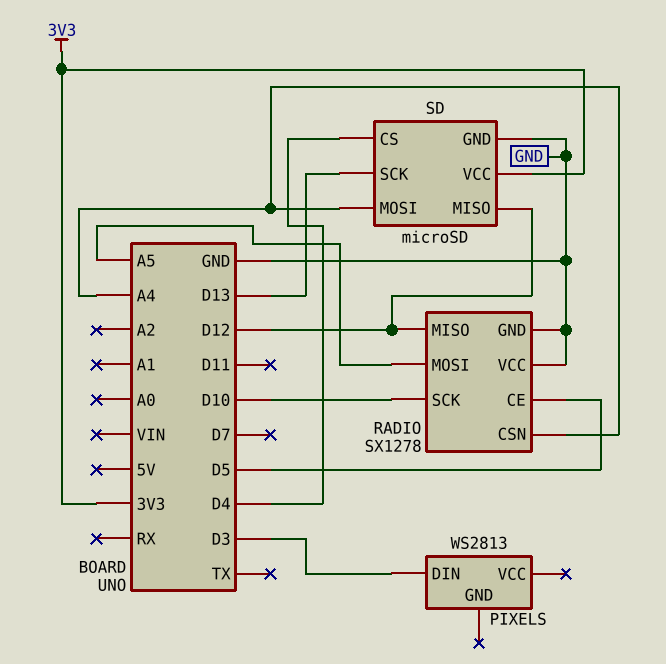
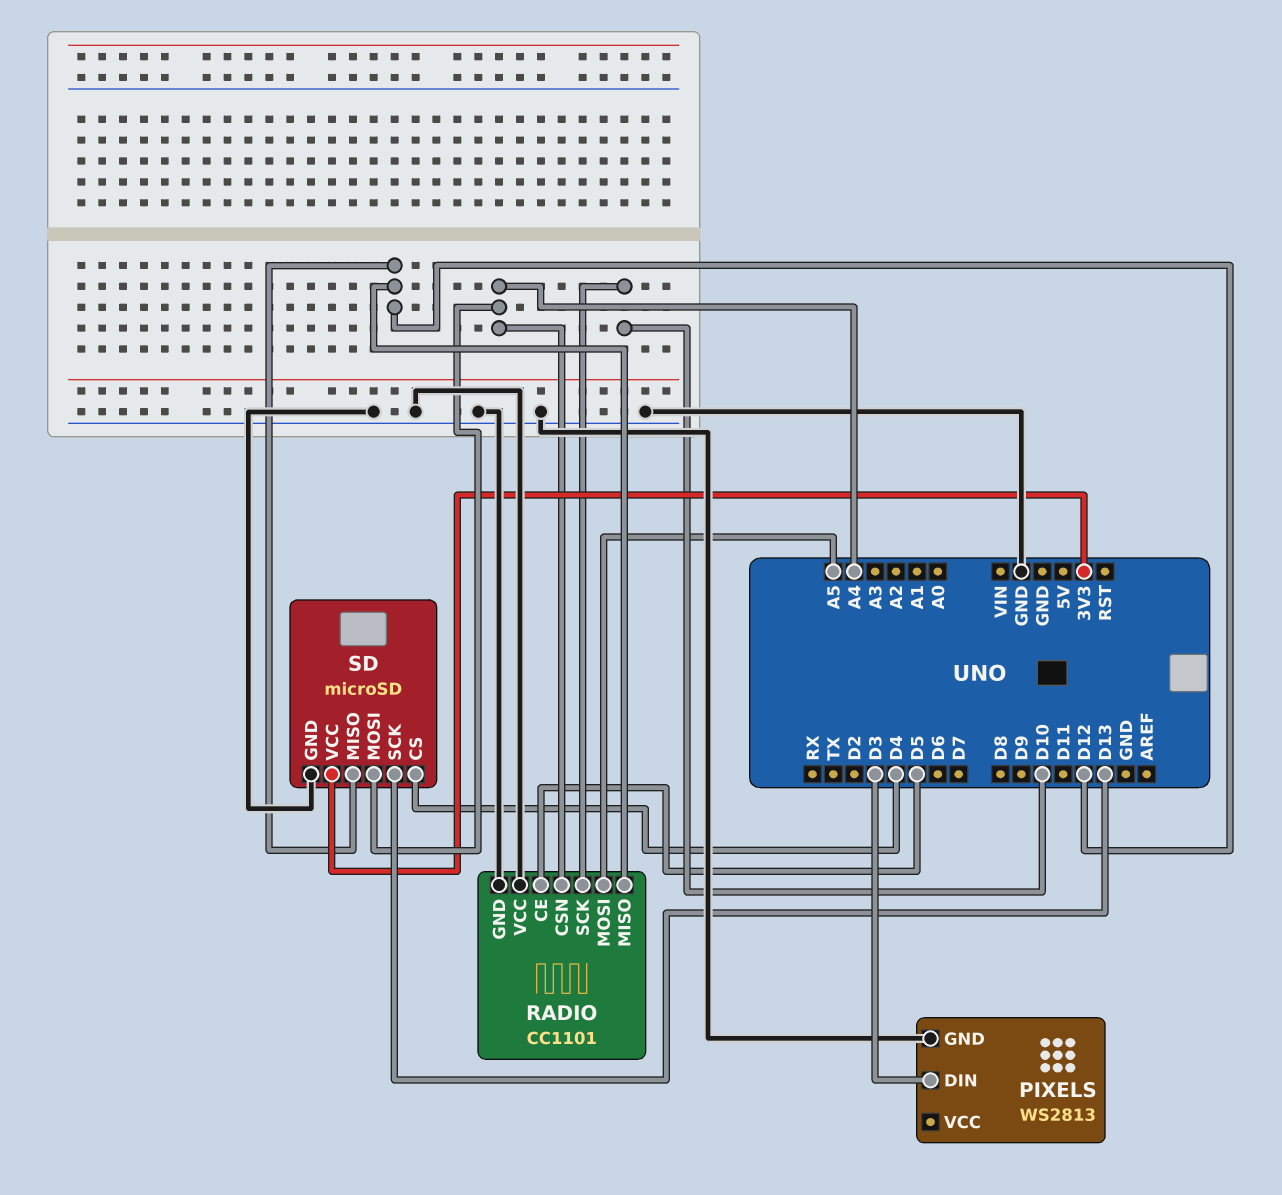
PIXELS pin GND: none -> GND
RADIO: SX1278 -> CC1101

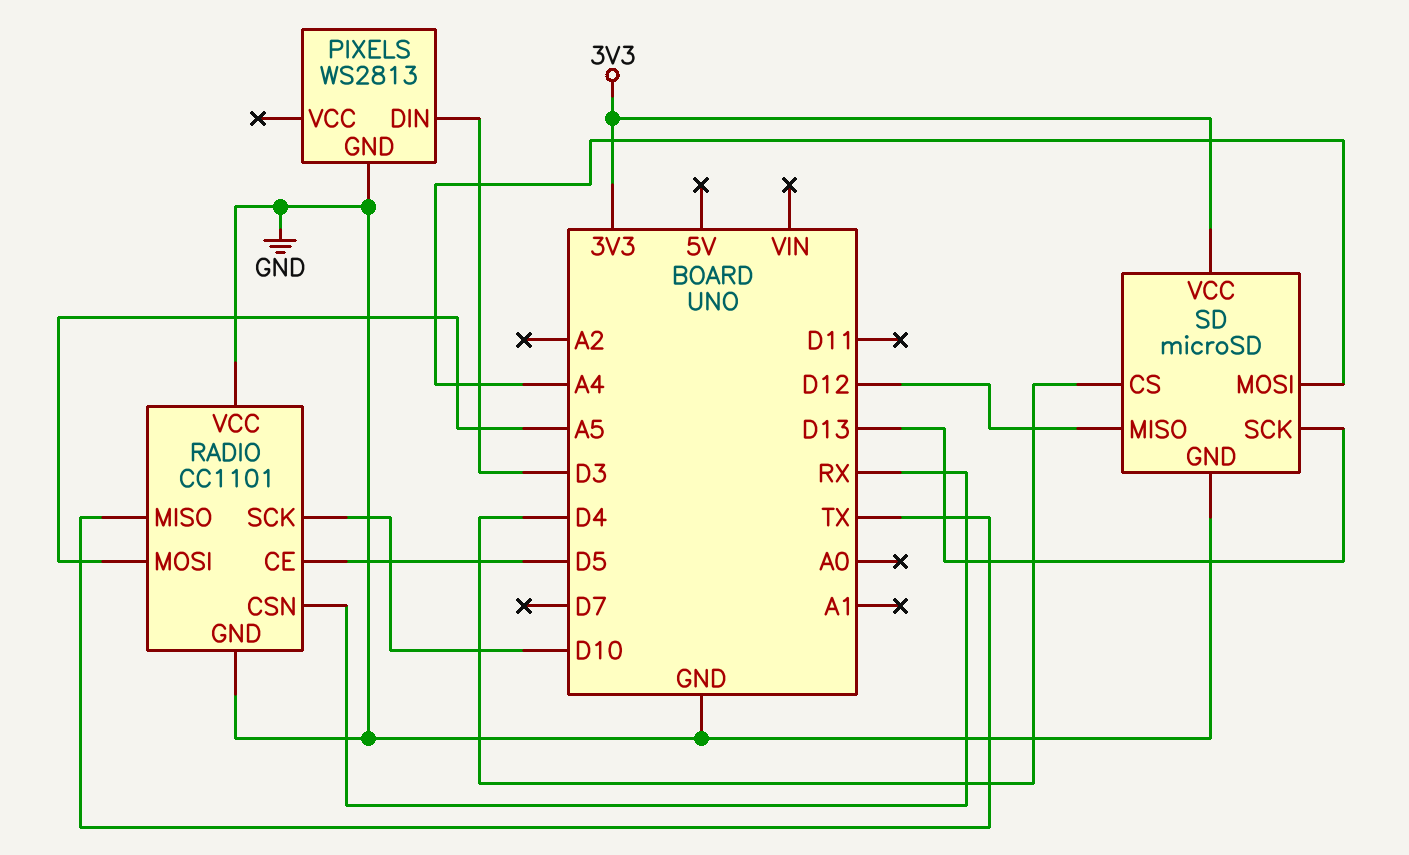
RADIO pin CSN: A4 -> RX
RADIO pin MISO: D12 -> TX

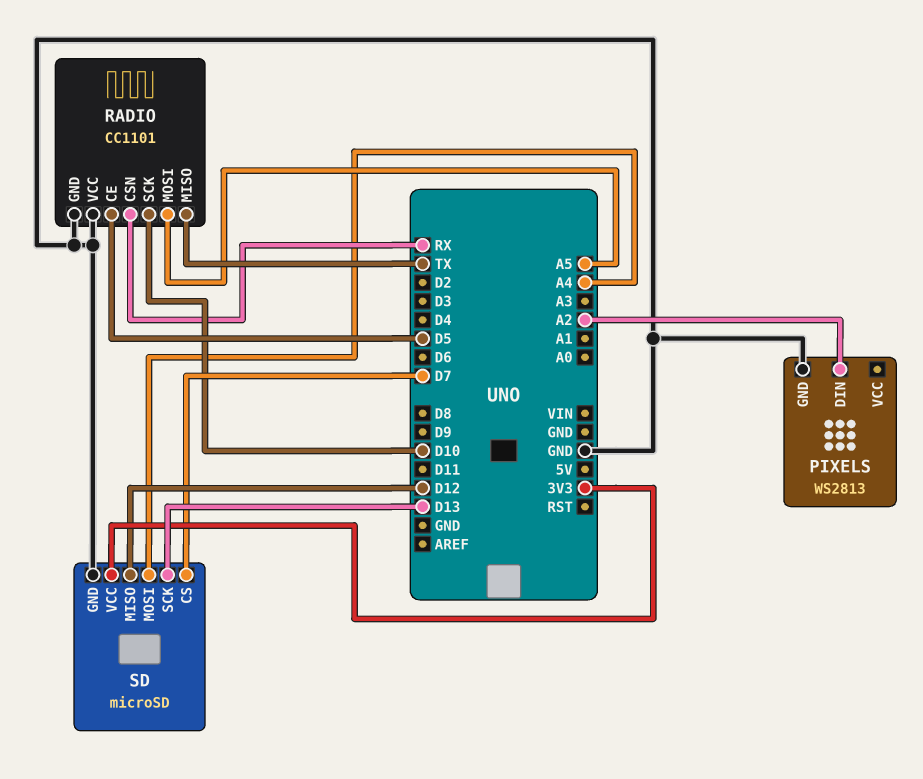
PIXELS pin DIN: D3 -> A2
SD pin CS: D4 -> D7

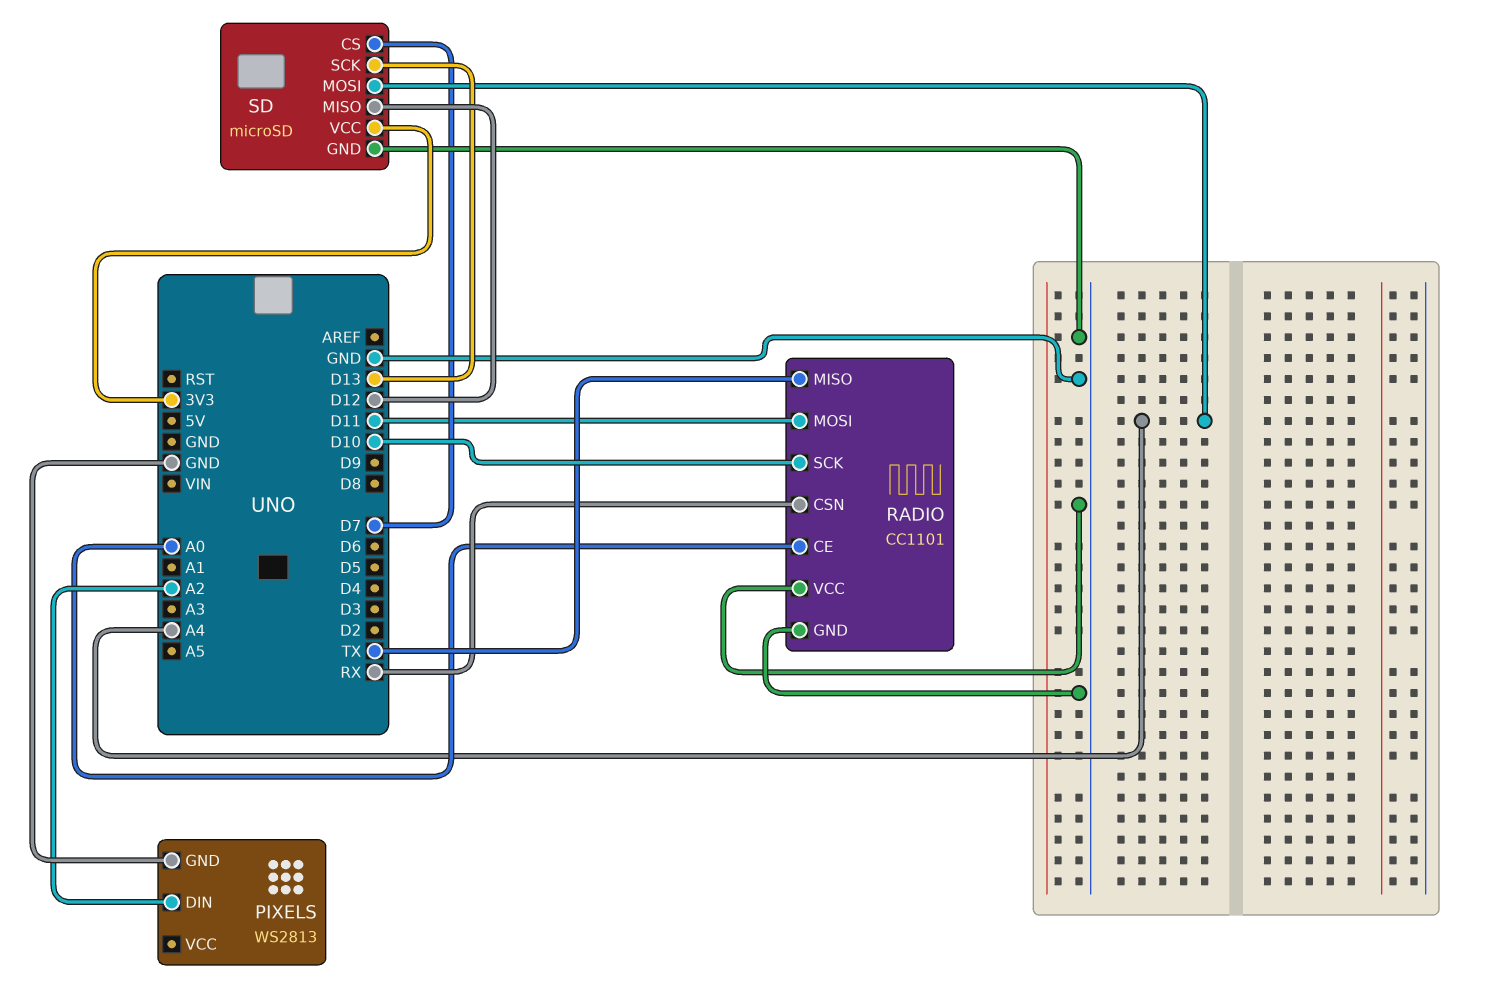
RADIO pin CE: D5 -> A0
RADIO pin MOSI: A5 -> D11

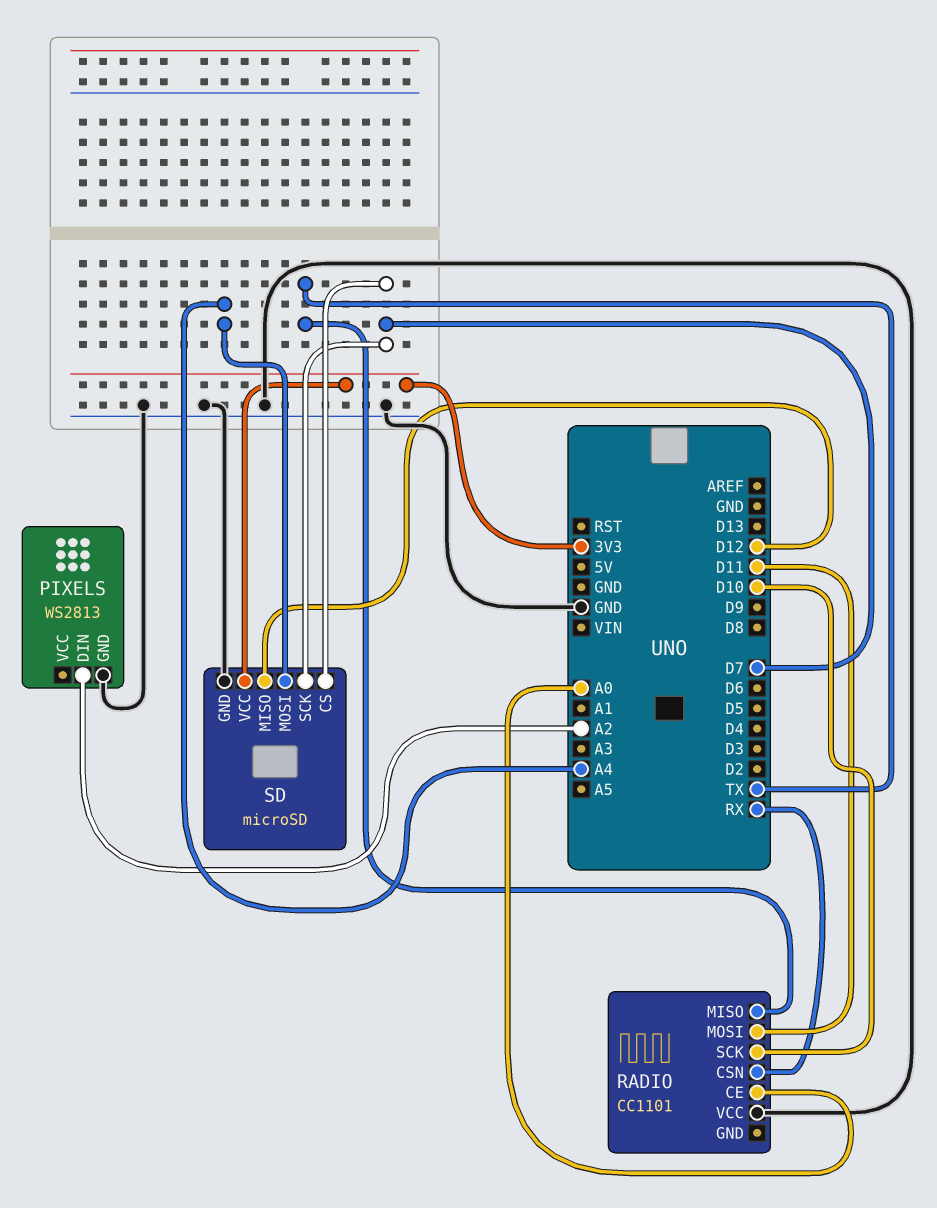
RADIO pin GND: GND -> none
SD pin SCK: D13 -> D7

